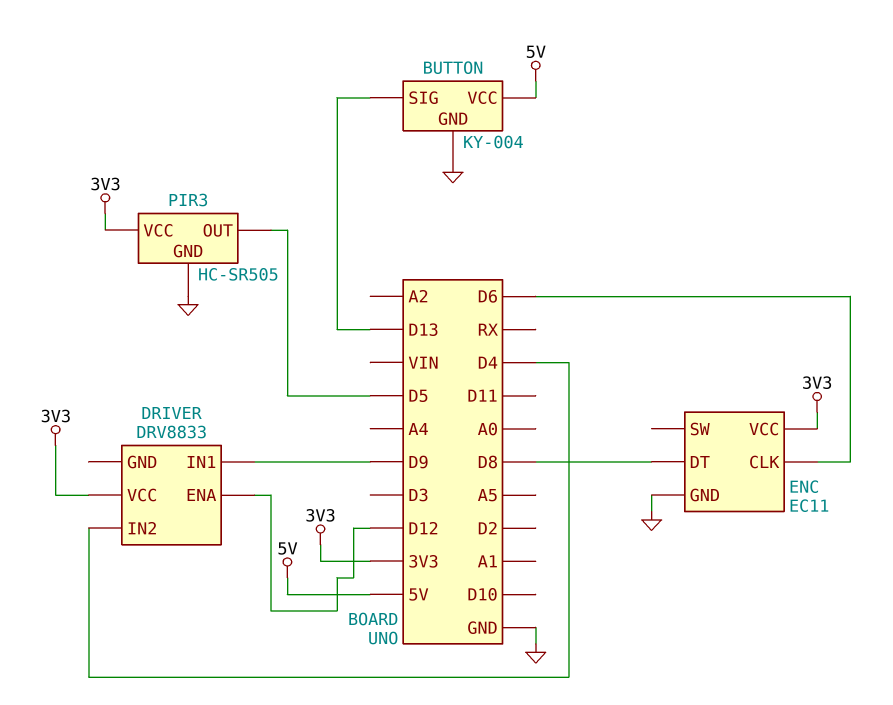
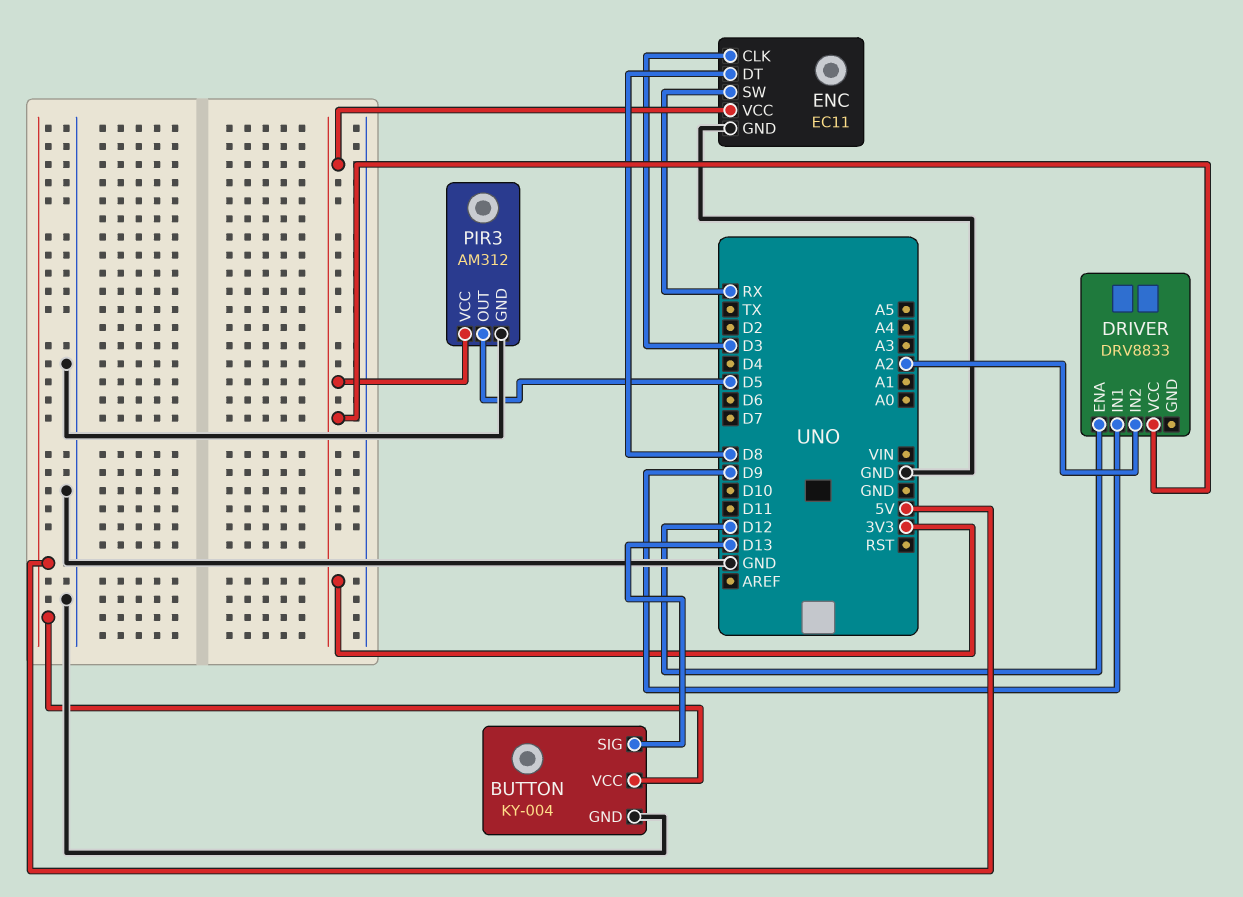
DRIVER pin IN2: D4 -> A2
ENC pin CLK: D6 -> D3
ENC pin SW: none -> RX
PIR3: HC-SR505 -> AM312

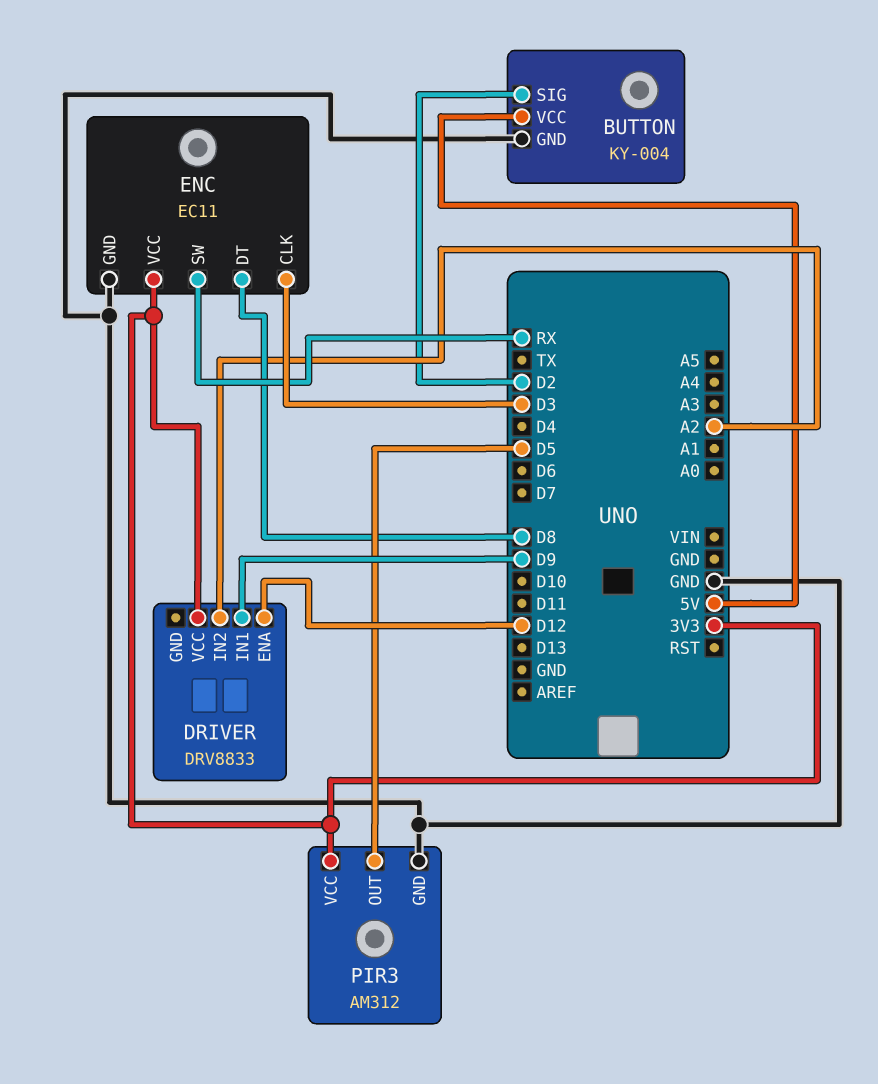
BUTTON pin SIG: D13 -> D2

